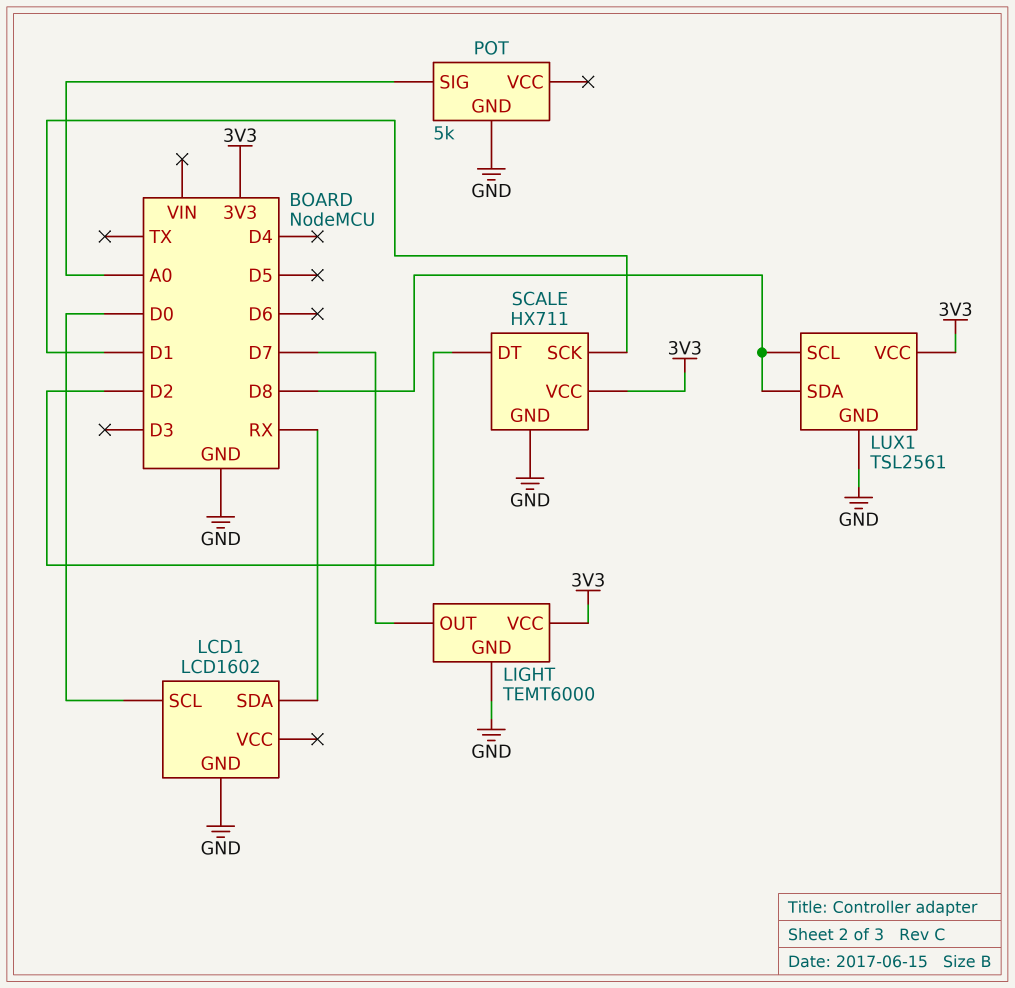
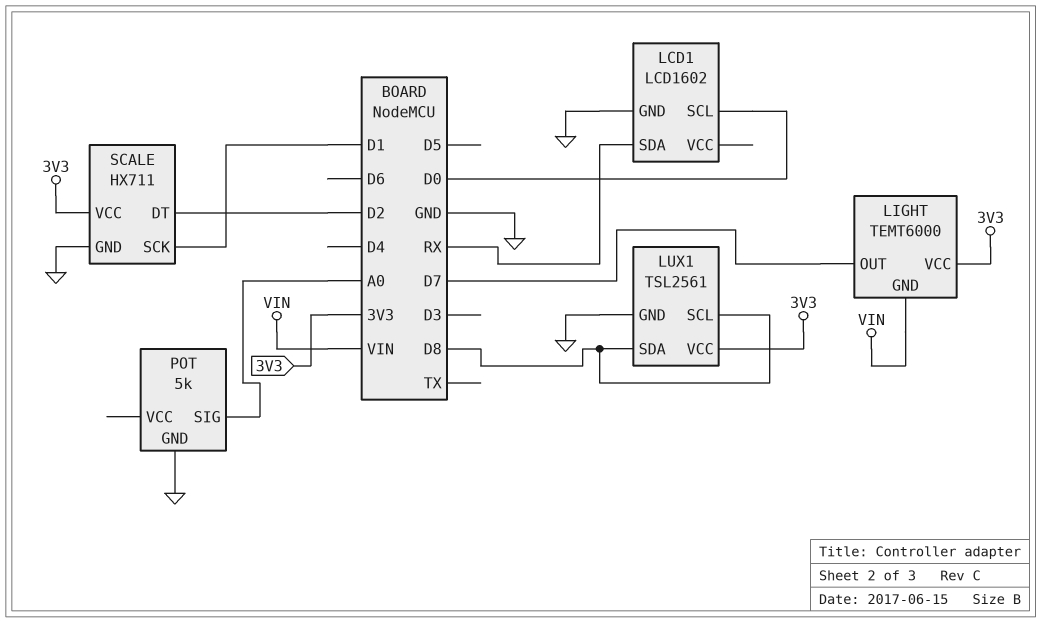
LIGHT pin GND: GND -> VIN

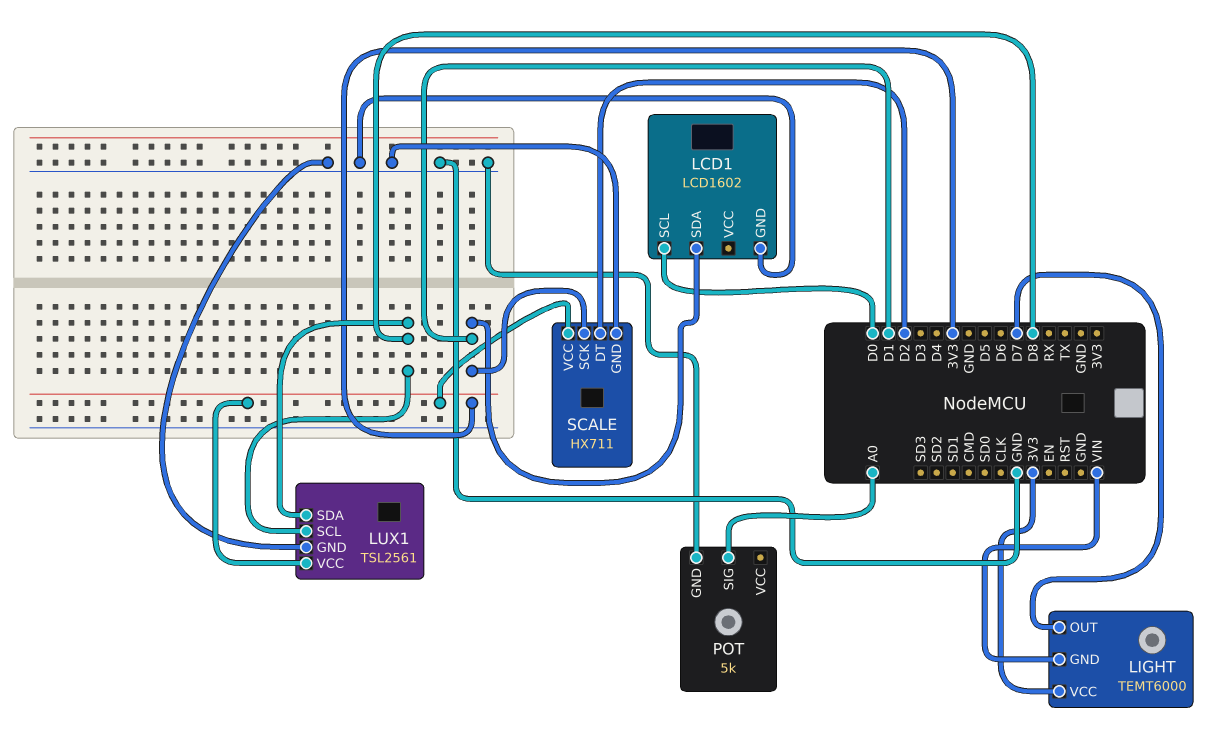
LCD1 pin SDA: RX -> D1

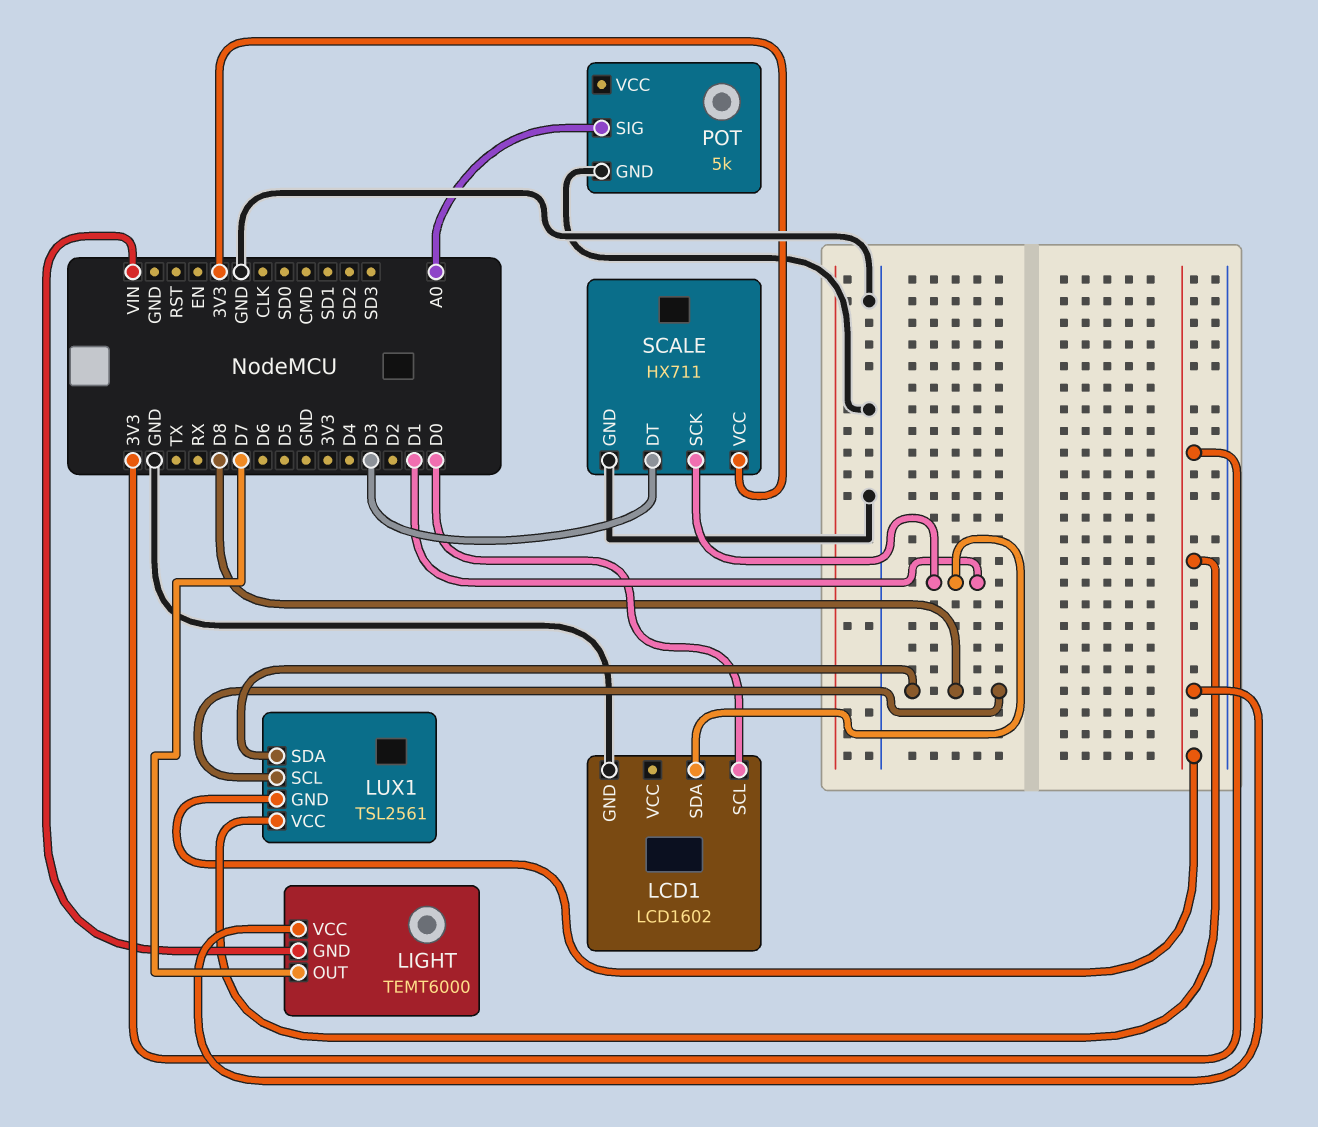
LUX1 pin GND: GND -> 3V3
SCALE pin DT: D2 -> D3

